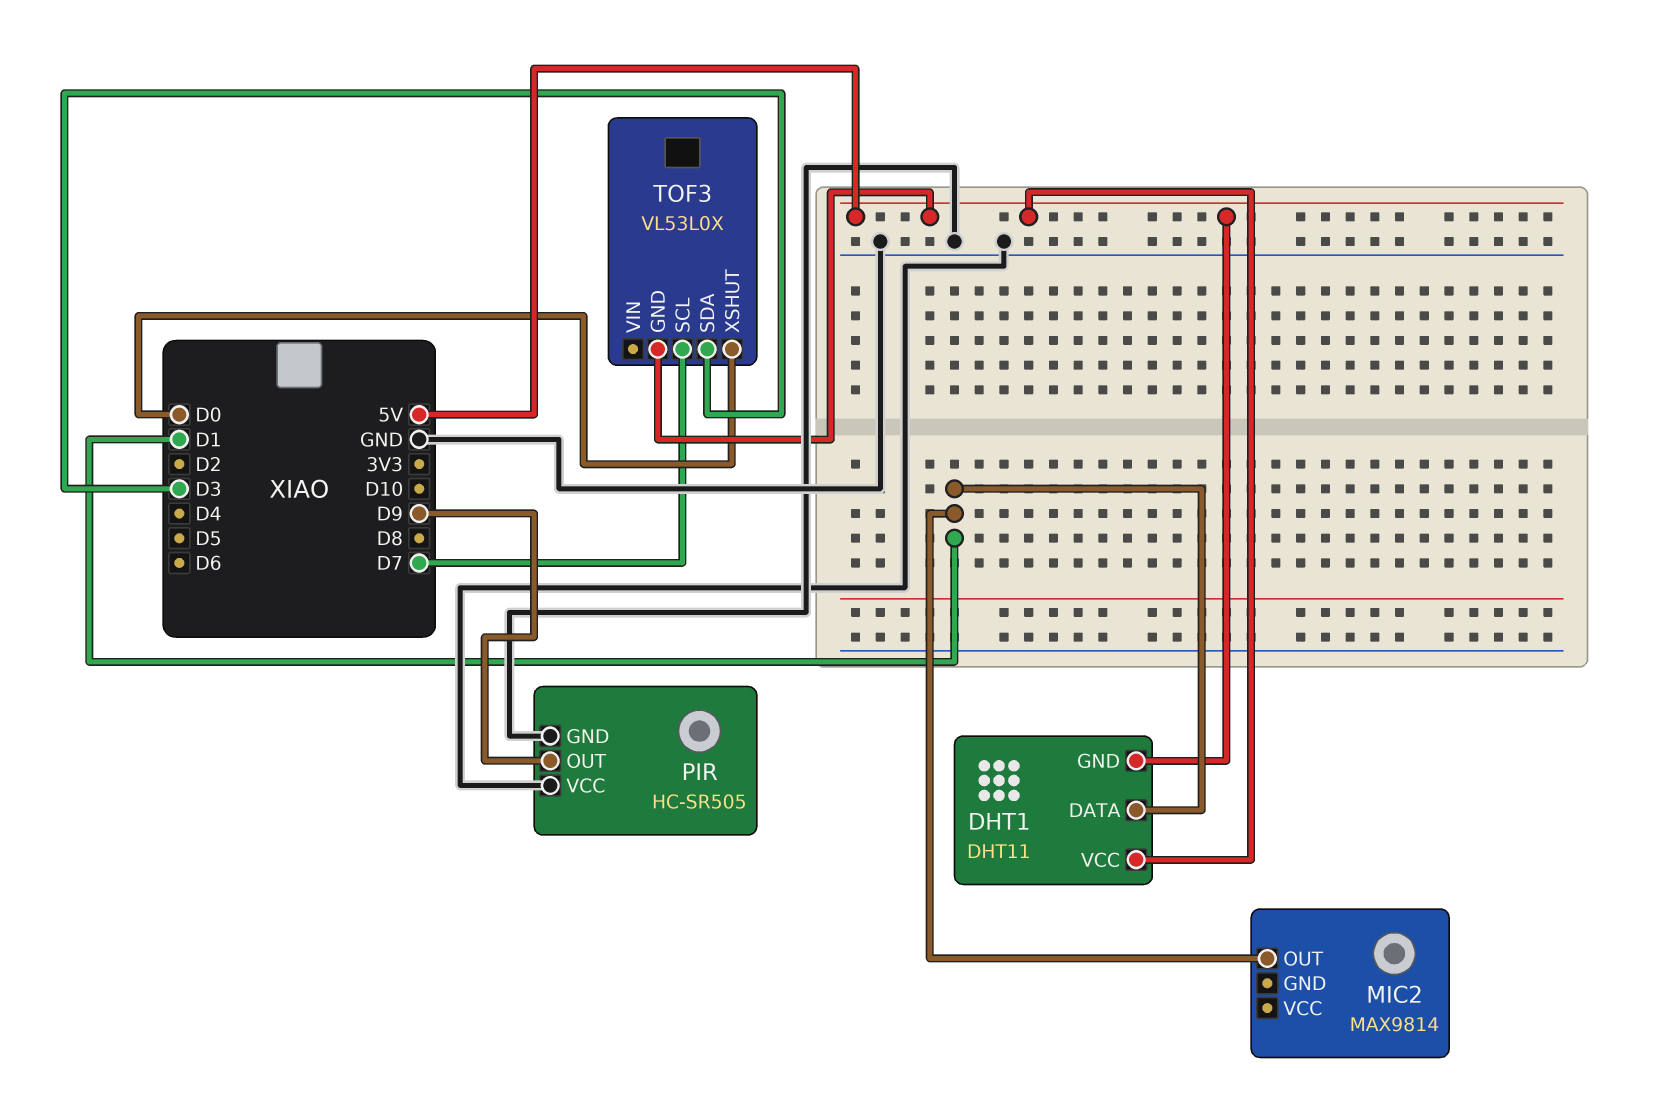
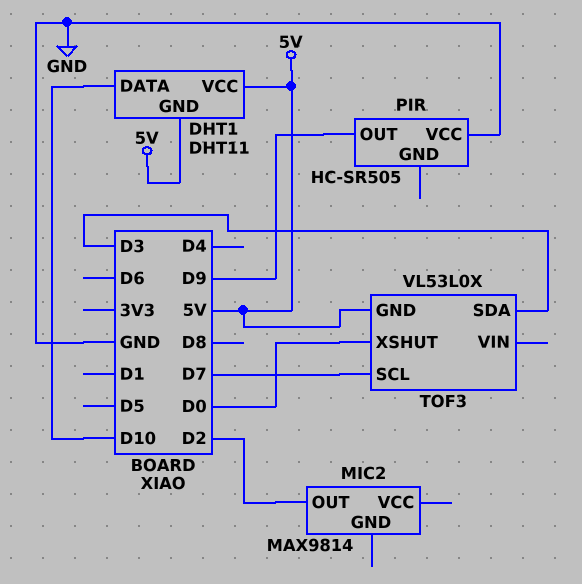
DHT1 pin DATA: D1 -> D10
MIC2 pin OUT: D1 -> D2
PIR pin GND: GND -> none

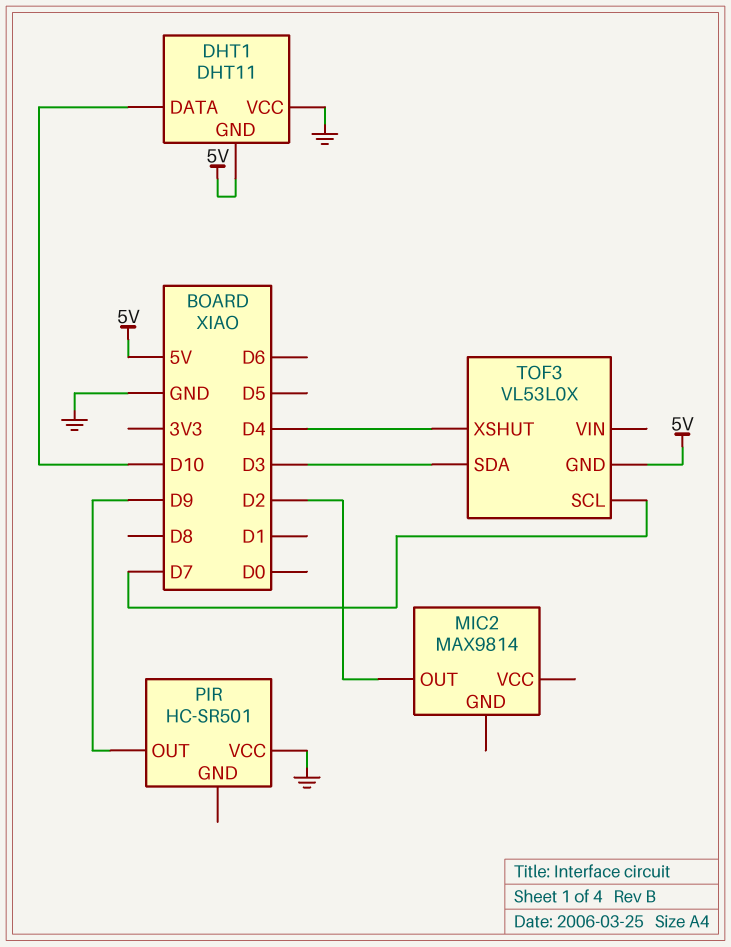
DHT1 pin VCC: 5V -> GND
PIR: HC-SR505 -> HC-SR501
TOF3 pin XSHUT: D0 -> D4

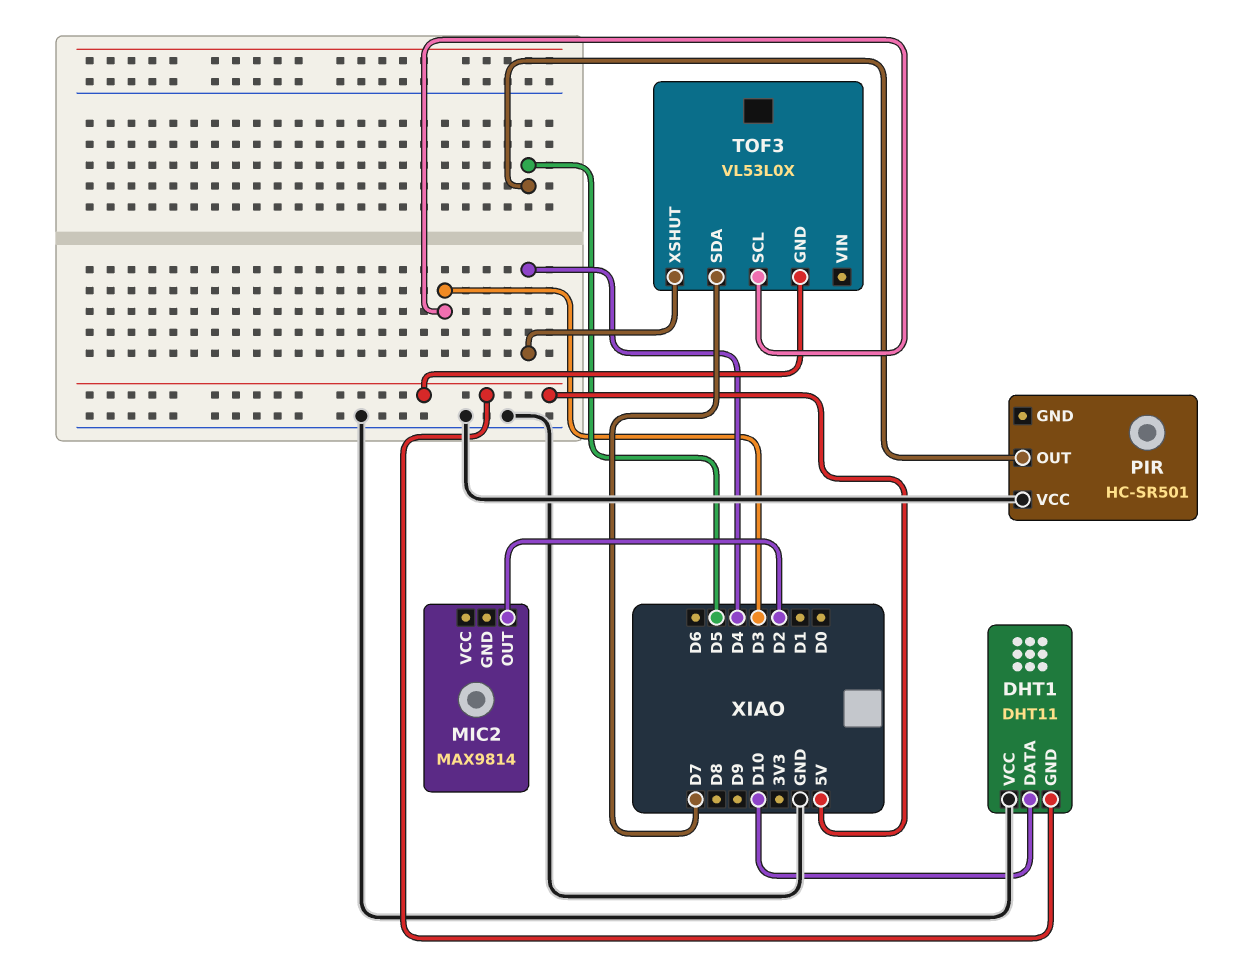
PIR pin OUT: D9 -> D5
TOF3 pin SCL: D7 -> D3
TOF3 pin SDA: D3 -> D7

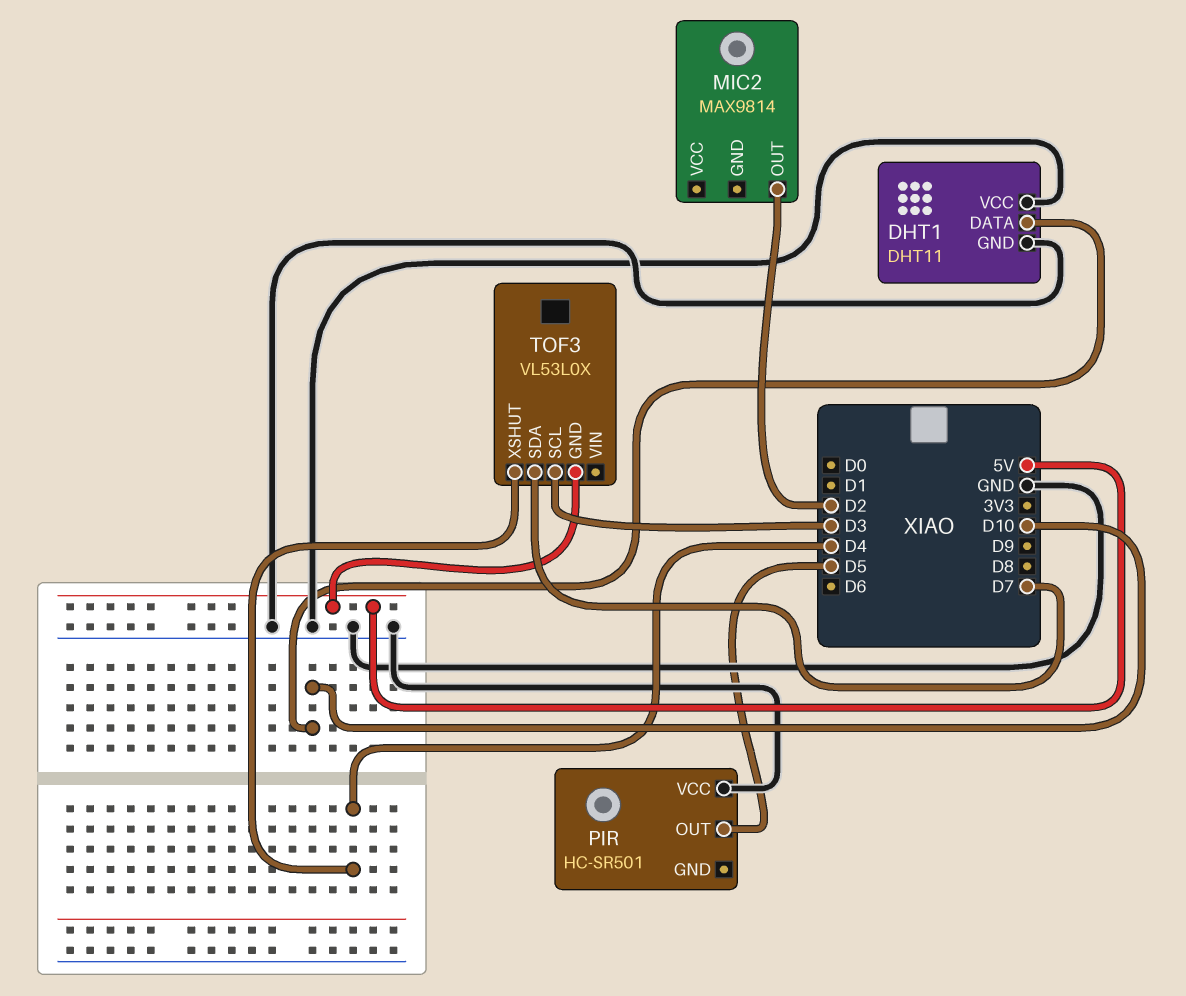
DHT1 pin GND: 5V -> GND

